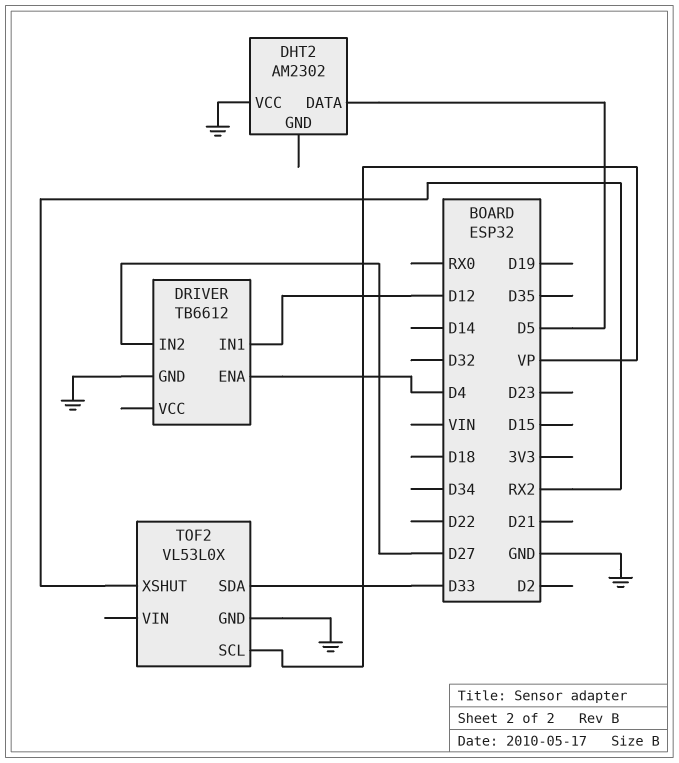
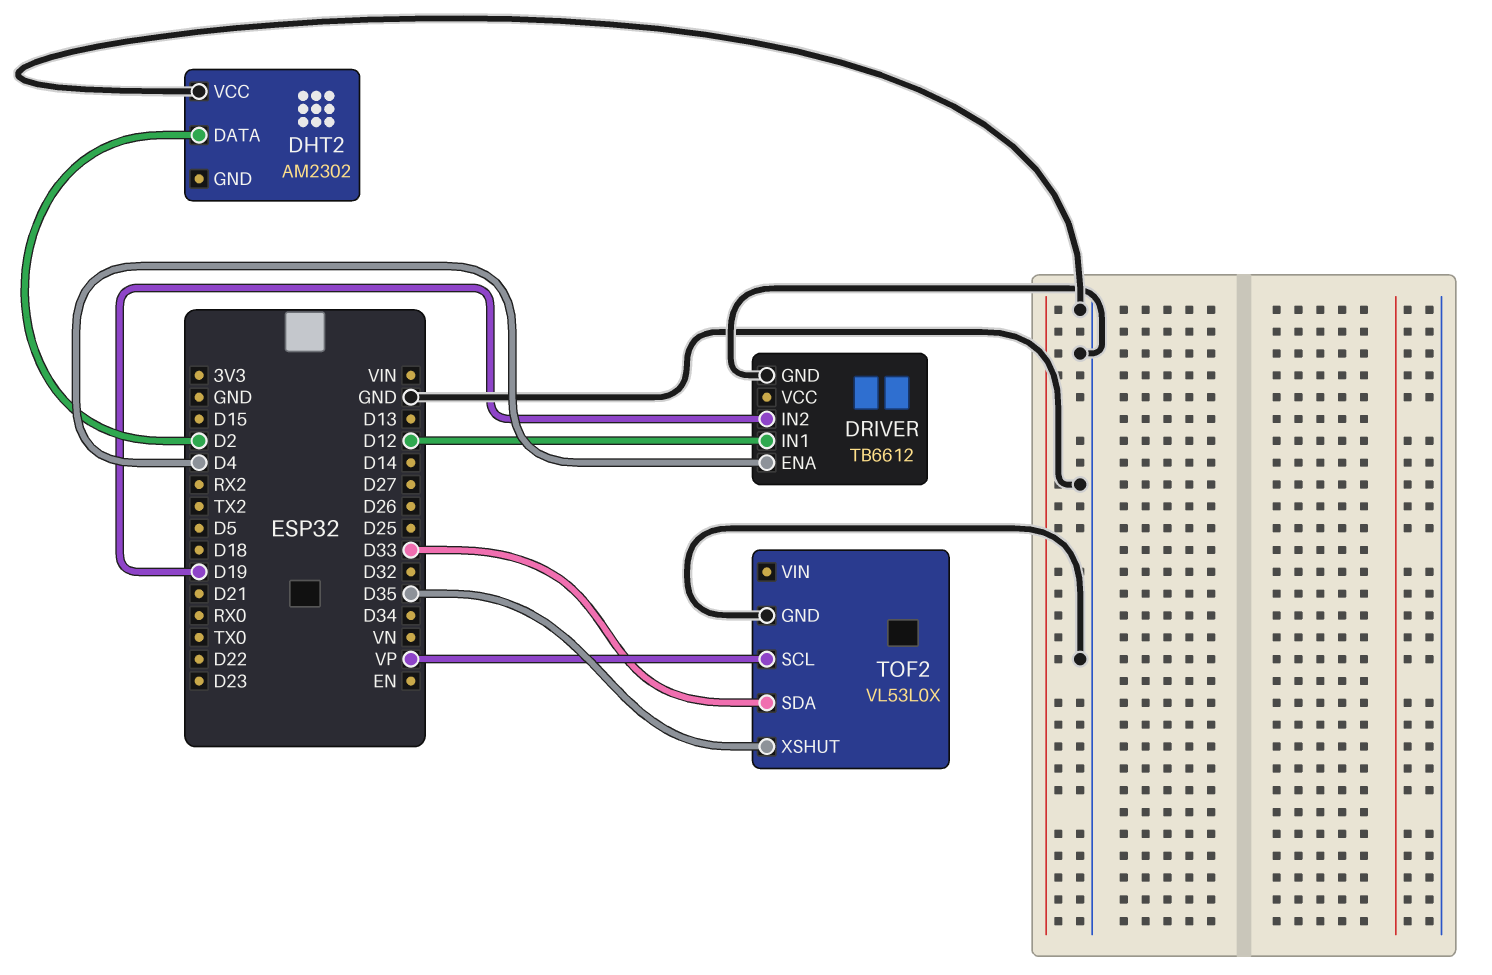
DHT2 pin DATA: D5 -> D2
DRIVER pin IN2: D27 -> D19
TOF2 pin XSHUT: RX2 -> D35

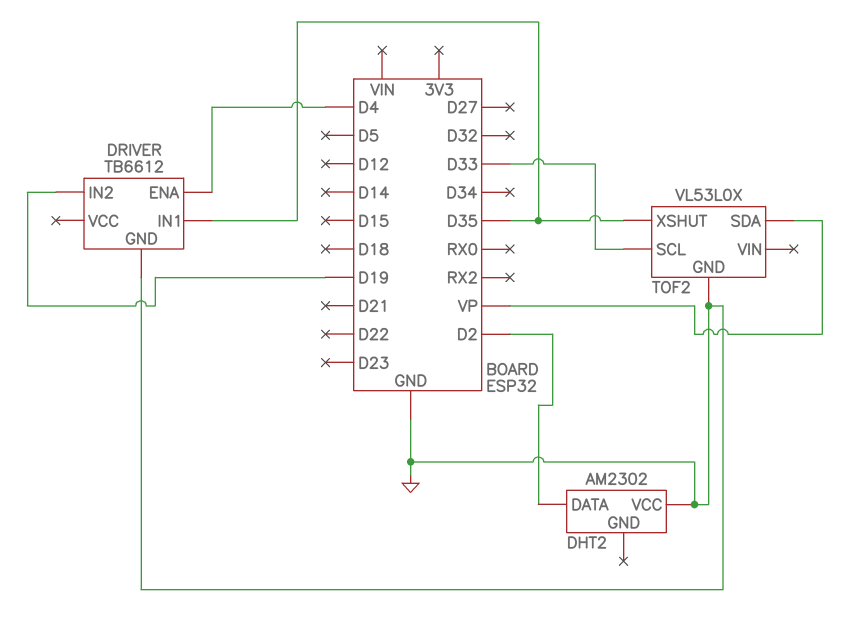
DRIVER pin IN1: D12 -> D35
TOF2 pin SCL: VP -> D33
TOF2 pin SDA: D33 -> VP

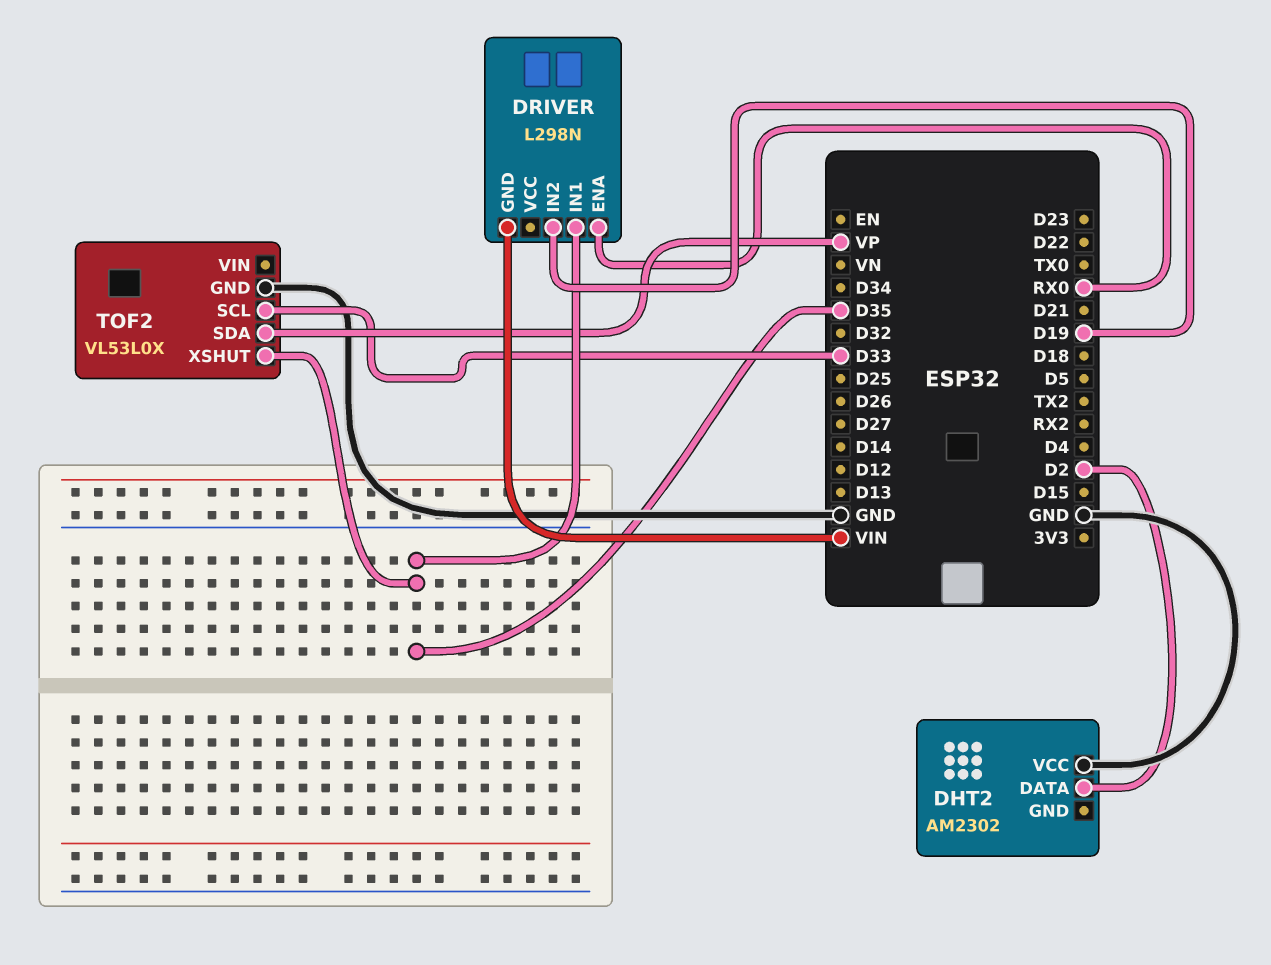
DRIVER: TB6612 -> L298N
DRIVER pin ENA: D4 -> RX0
DRIVER pin GND: GND -> VIN

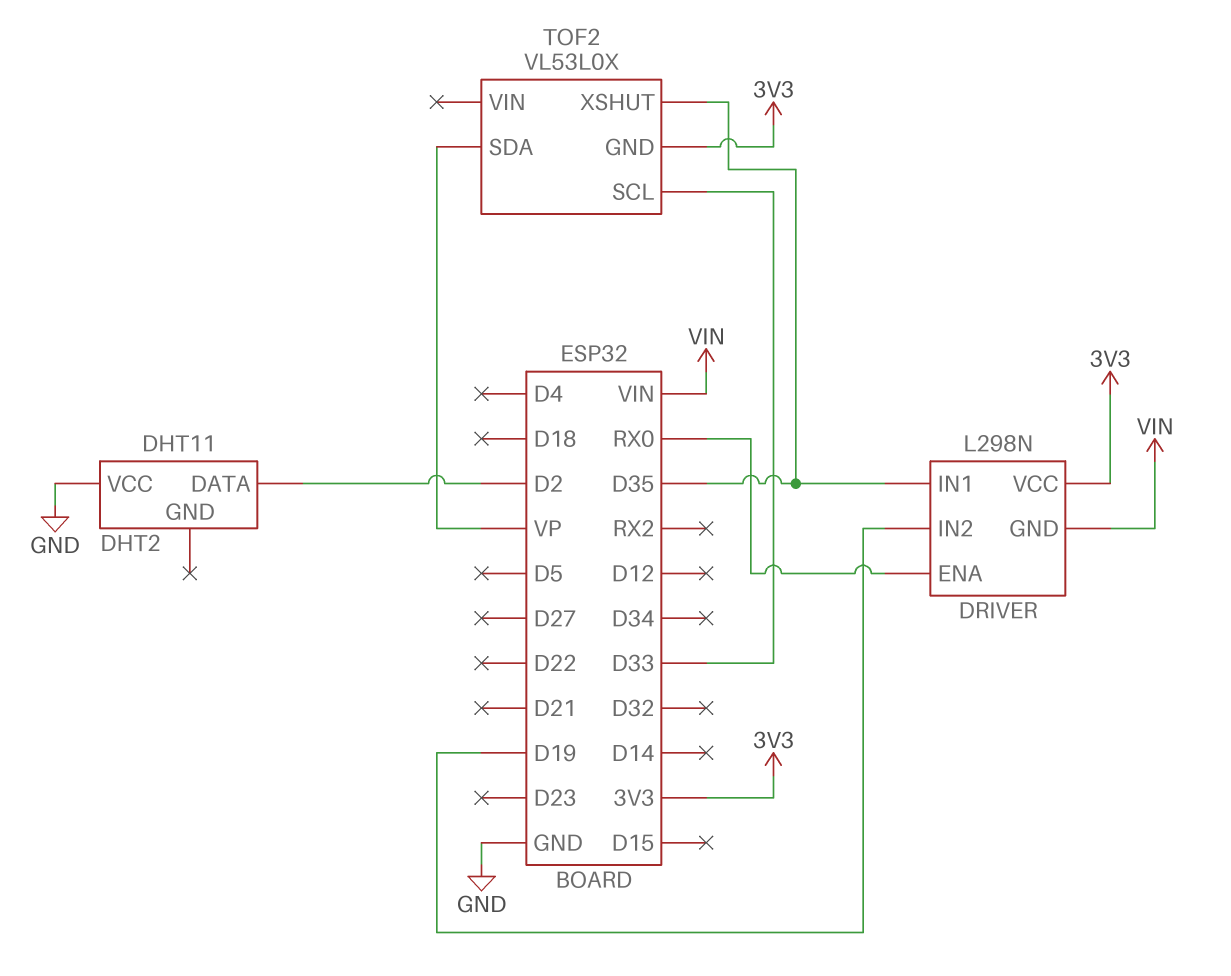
DHT2: AM2302 -> DHT11
DRIVER pin VCC: none -> 3V3
TOF2 pin GND: GND -> 3V3

